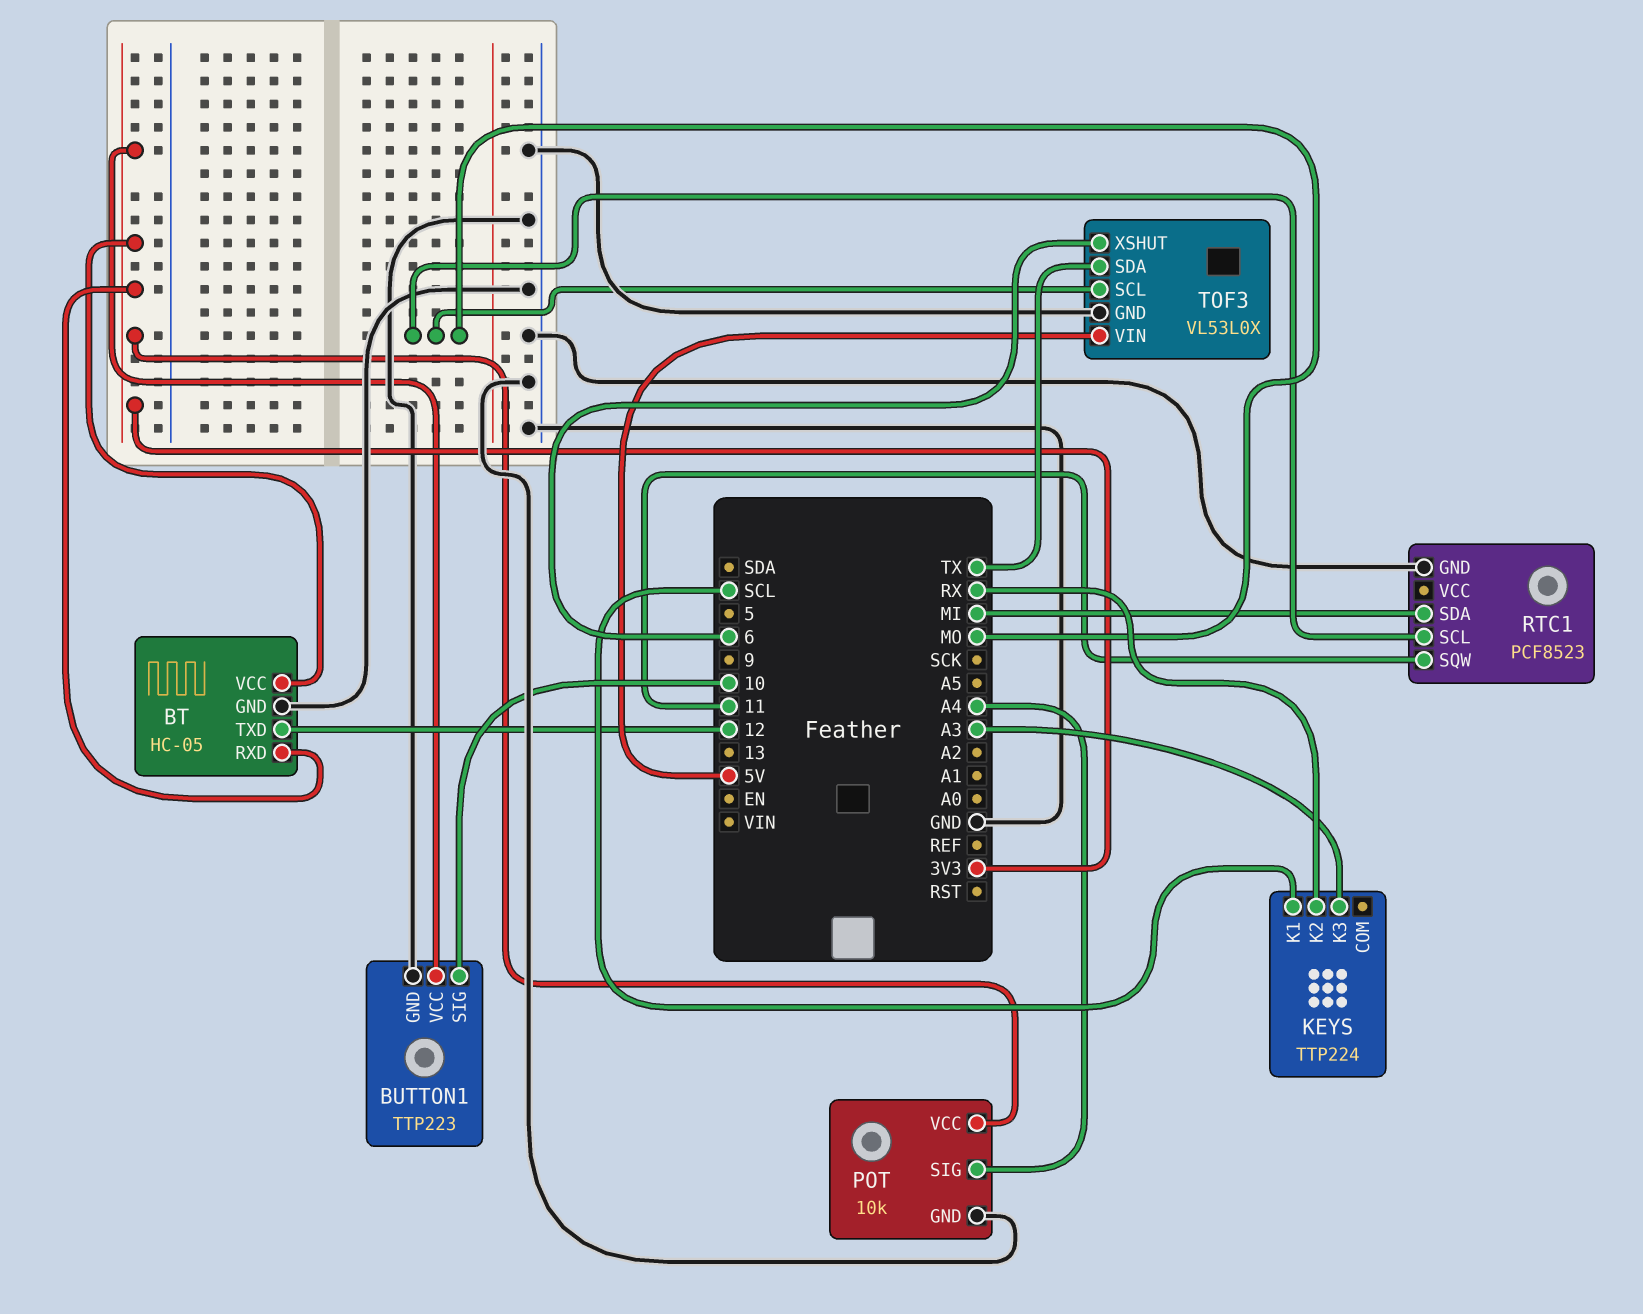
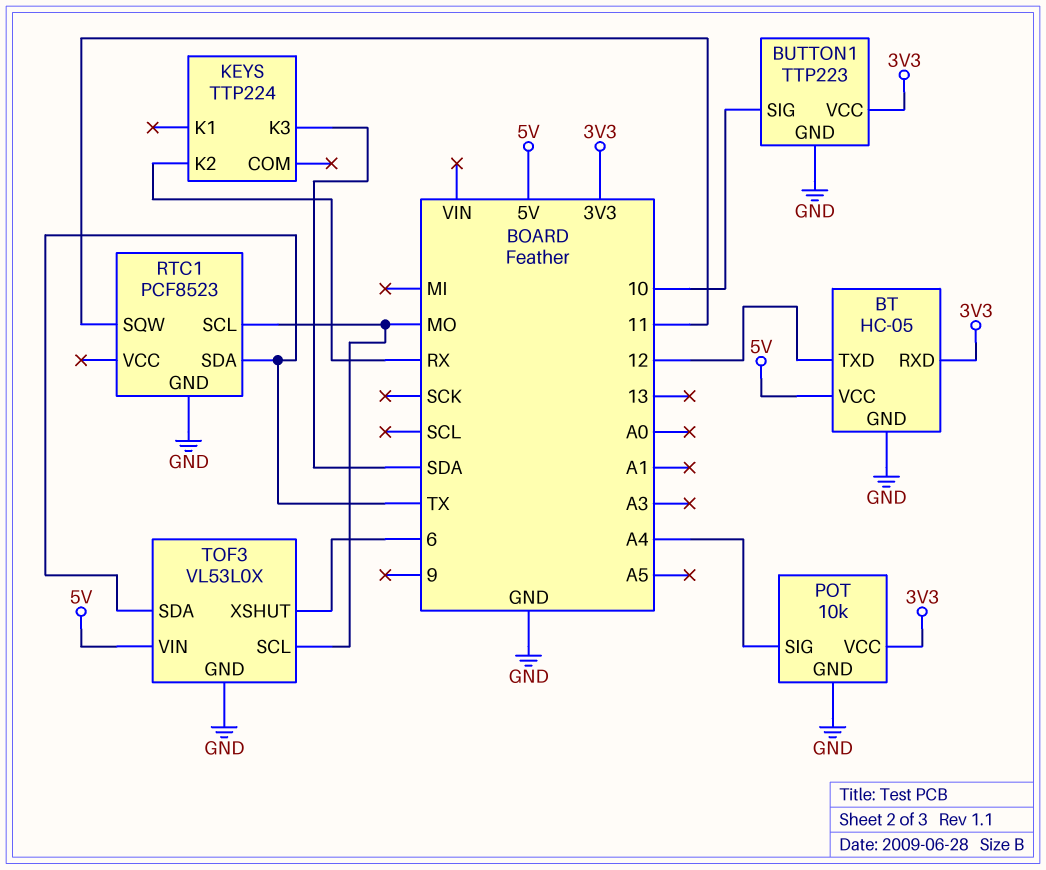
BT pin VCC: 3V3 -> 5V
KEYS pin K1: SCL -> none
KEYS pin K3: A3 -> SDA
RTC1 pin SDA: MI -> TX

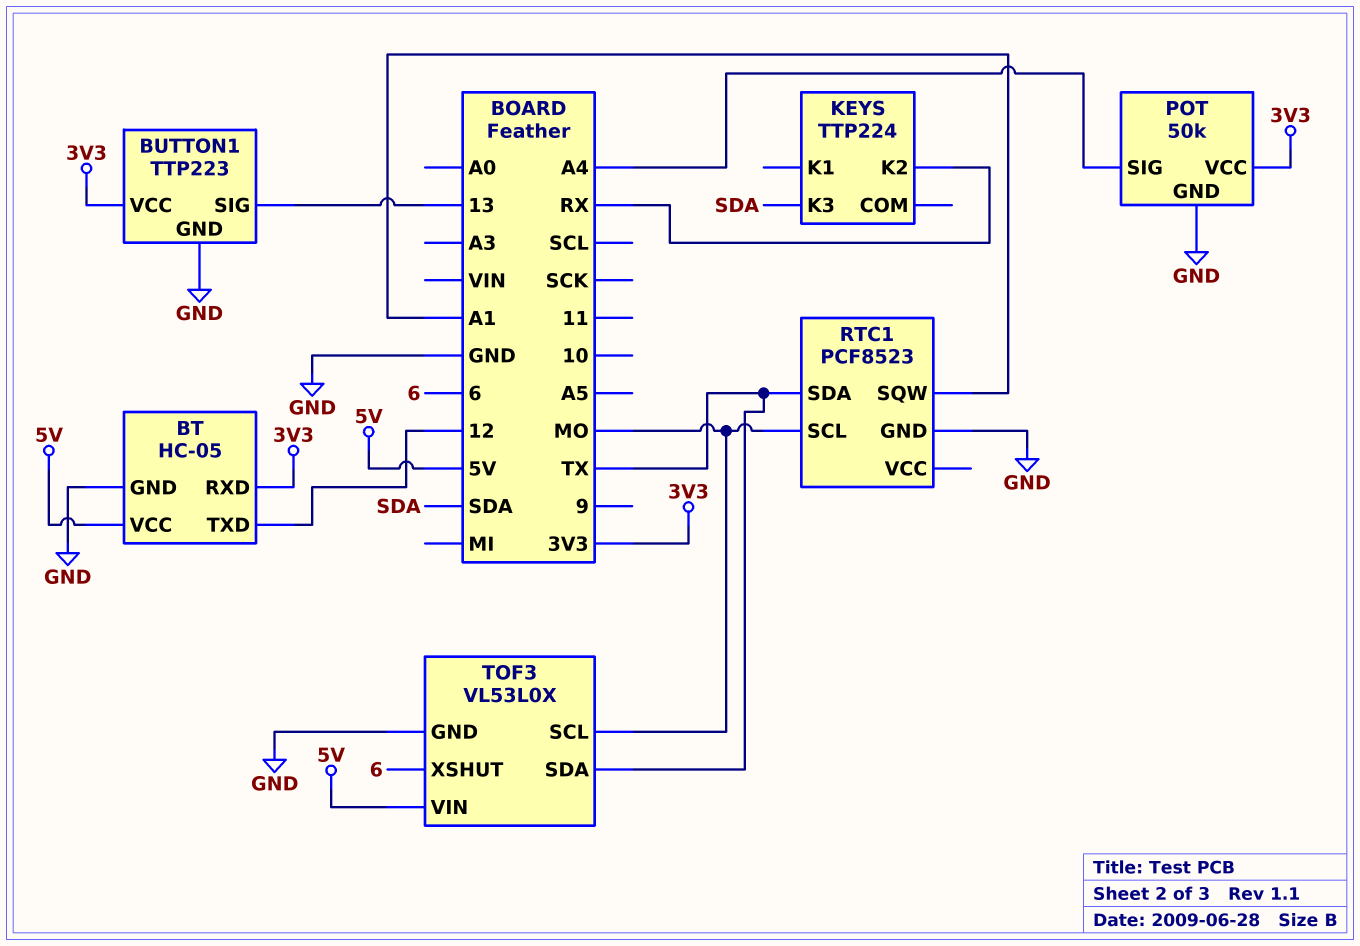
BUTTON1 pin SIG: 10 -> 13
POT: 10k -> 50k
RTC1 pin SQW: 11 -> A1

